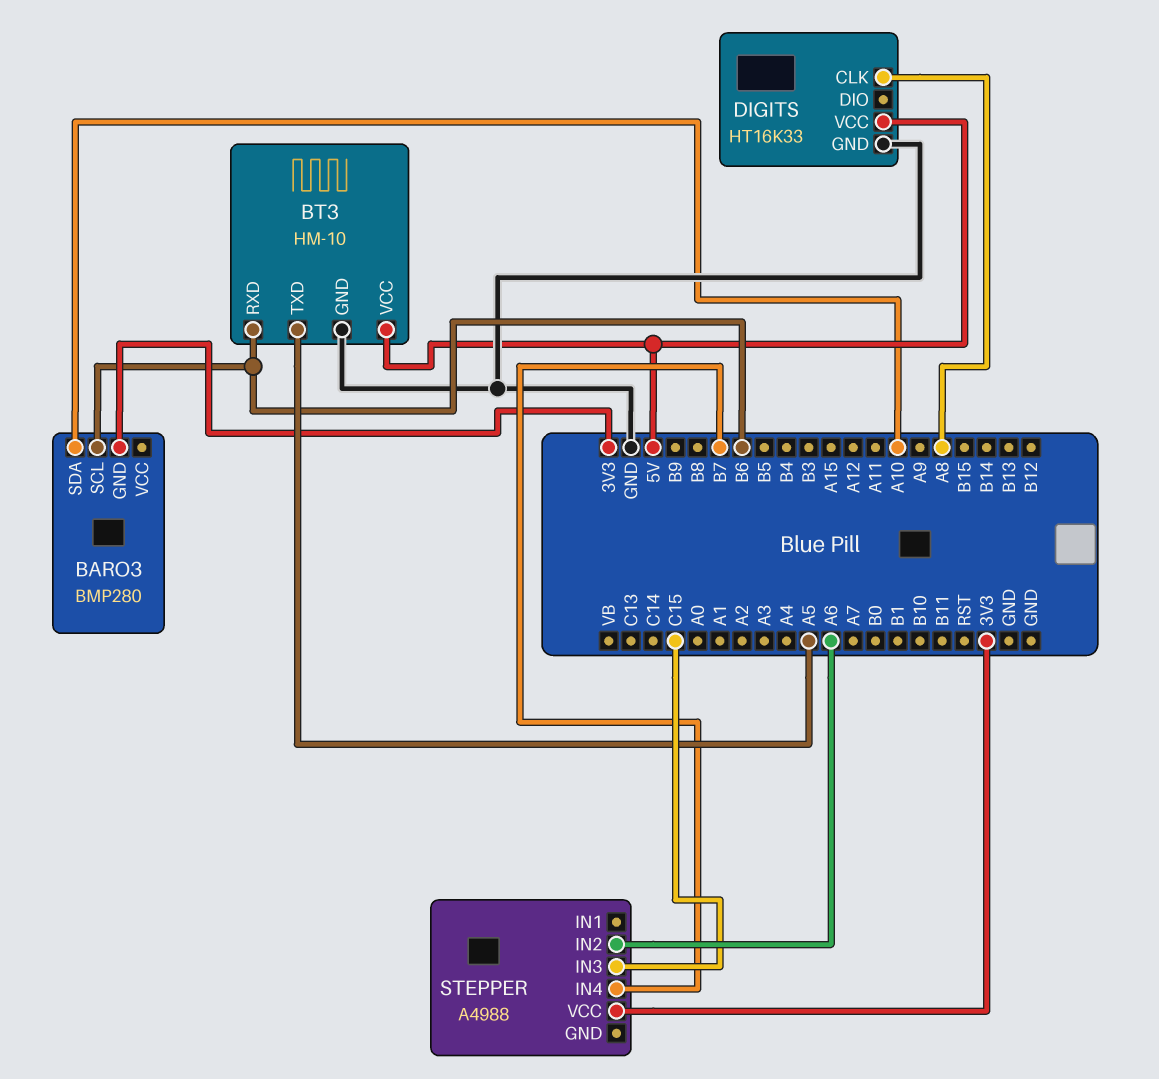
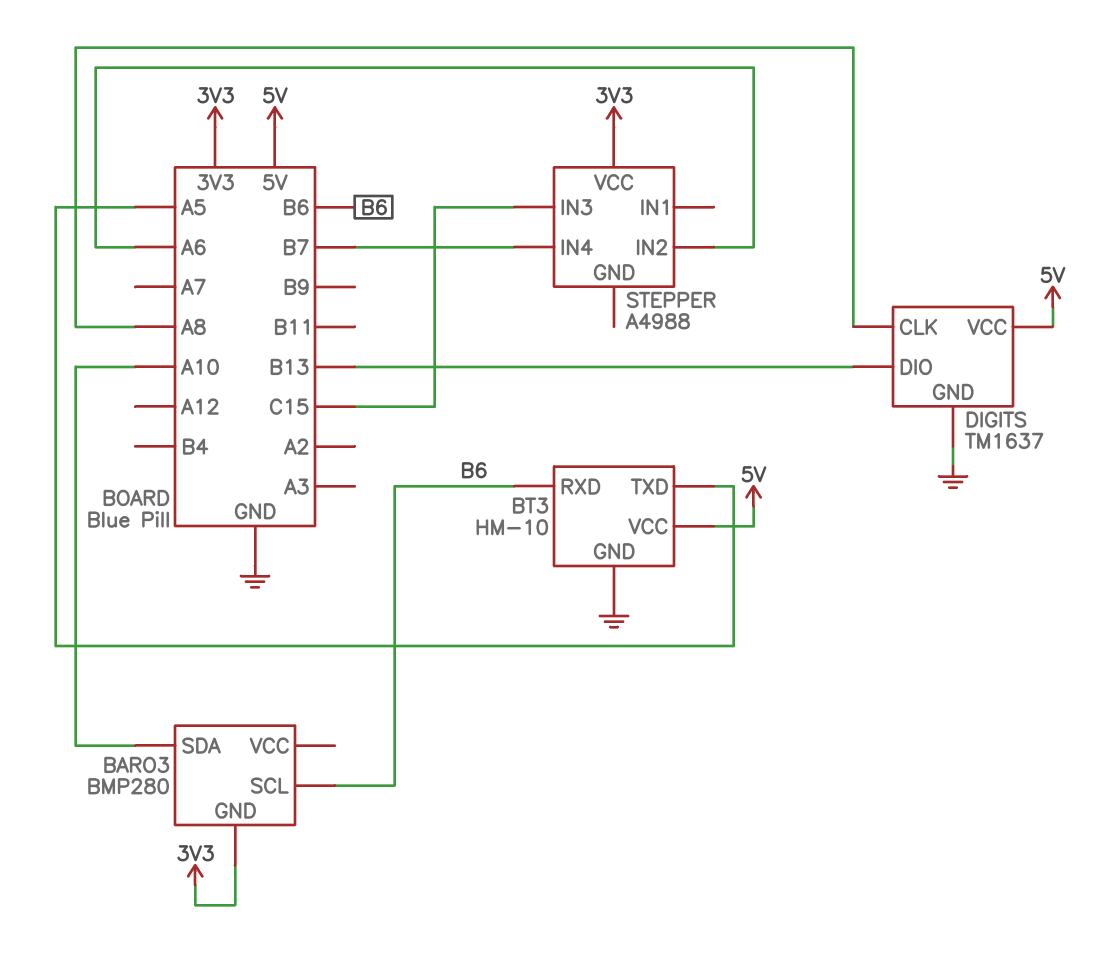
DIGITS: HT16K33 -> TM1637
DIGITS pin DIO: none -> B13

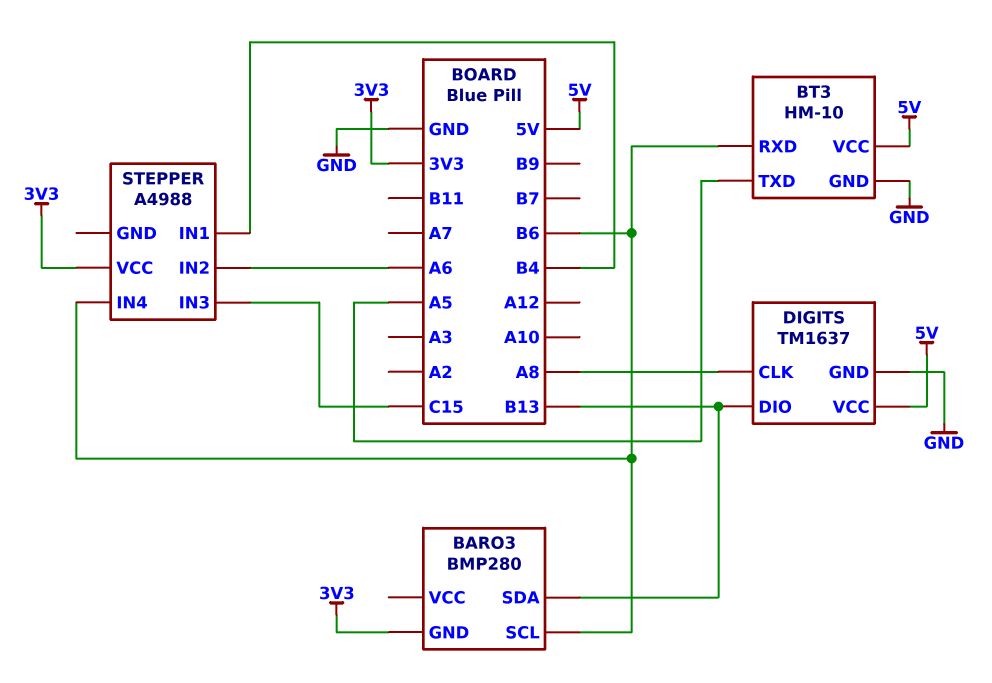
BARO3 pin SDA: A10 -> B13
STEPPER pin IN1: none -> B4
STEPPER pin IN4: B7 -> B6

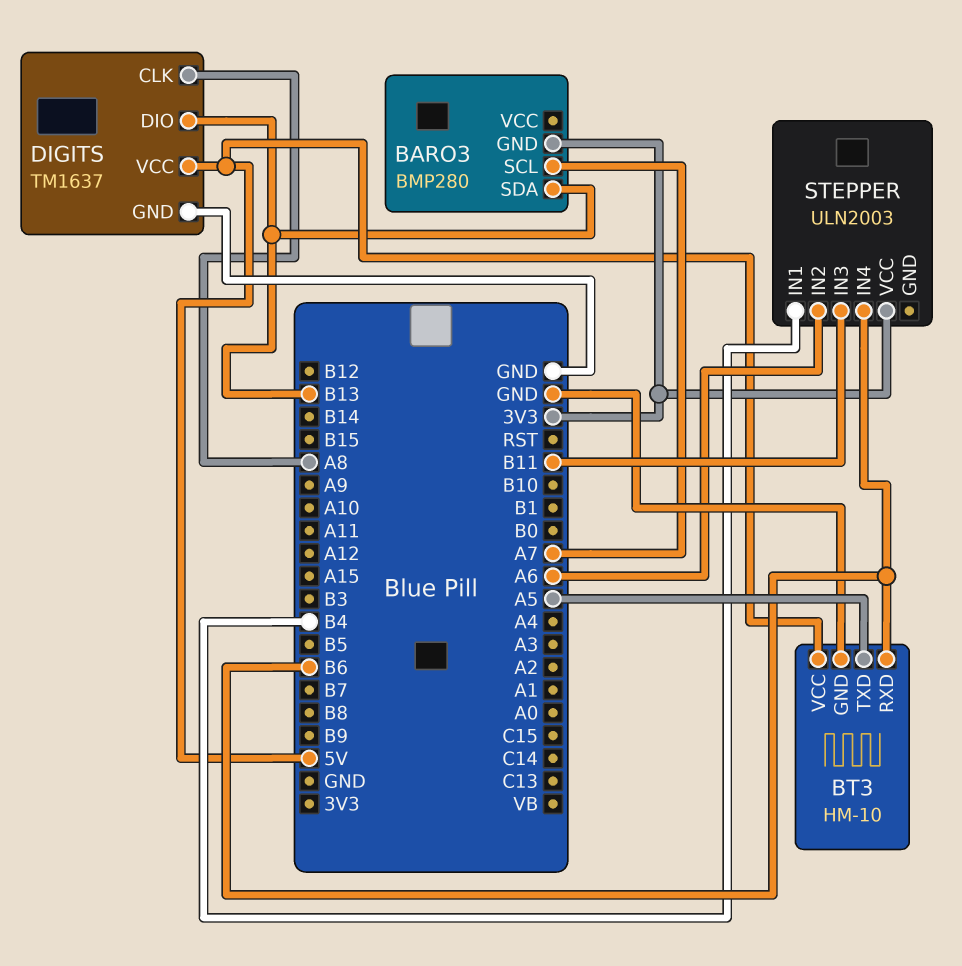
BARO3 pin SCL: B6 -> A7
STEPPER: A4988 -> ULN2003
STEPPER pin IN3: C15 -> B11

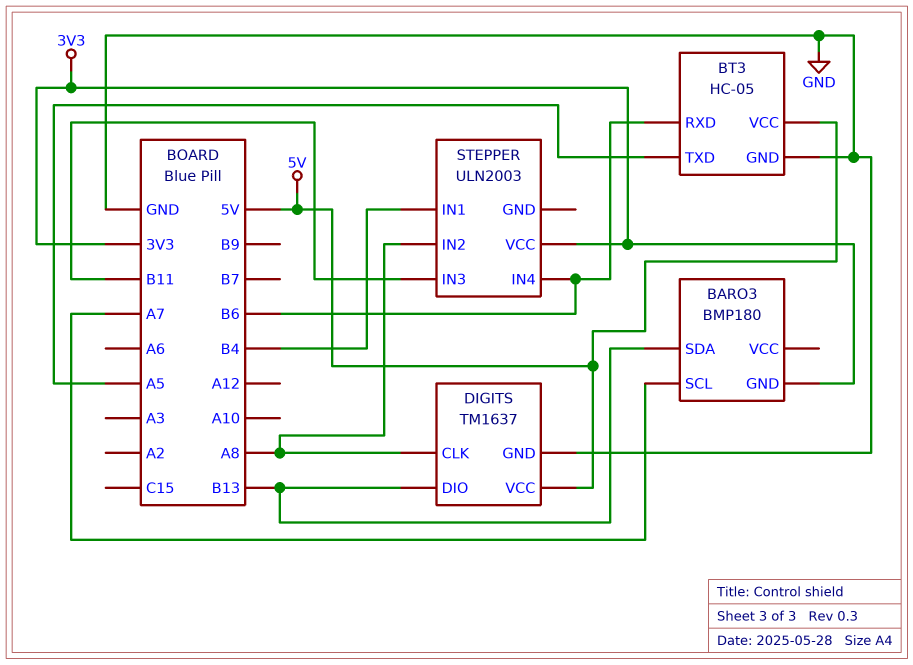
BARO3: BMP280 -> BMP180
BT3: HM-10 -> HC-05
STEPPER pin IN2: A6 -> A8

